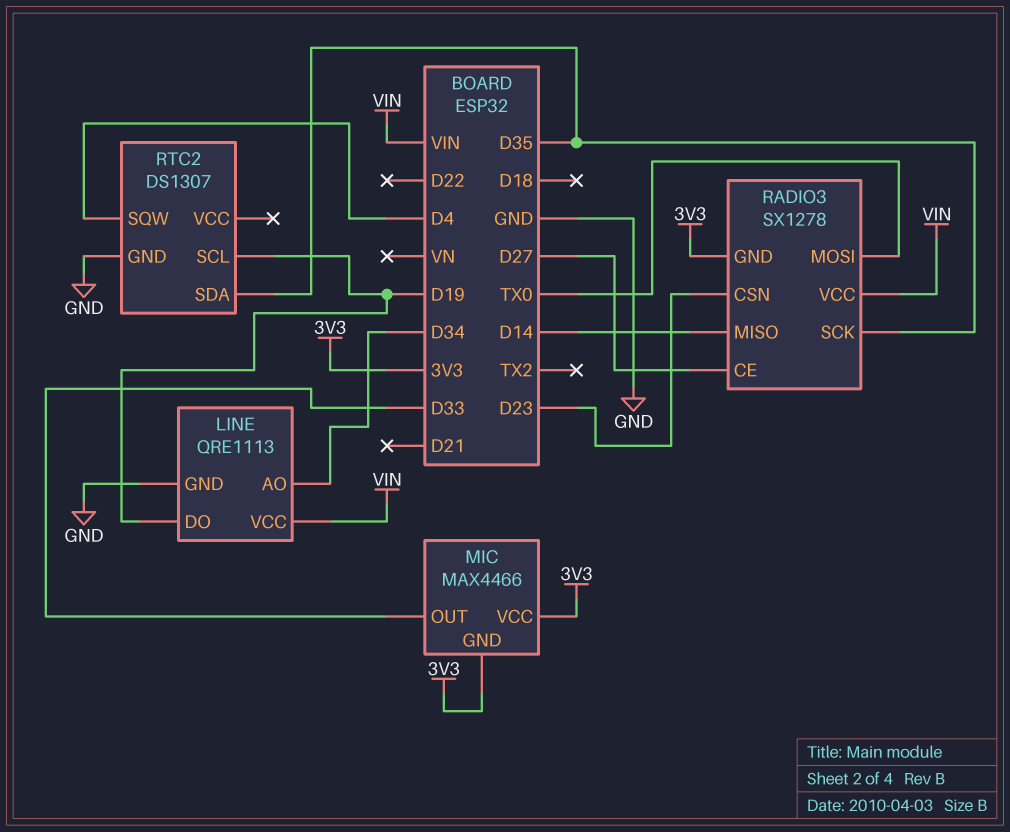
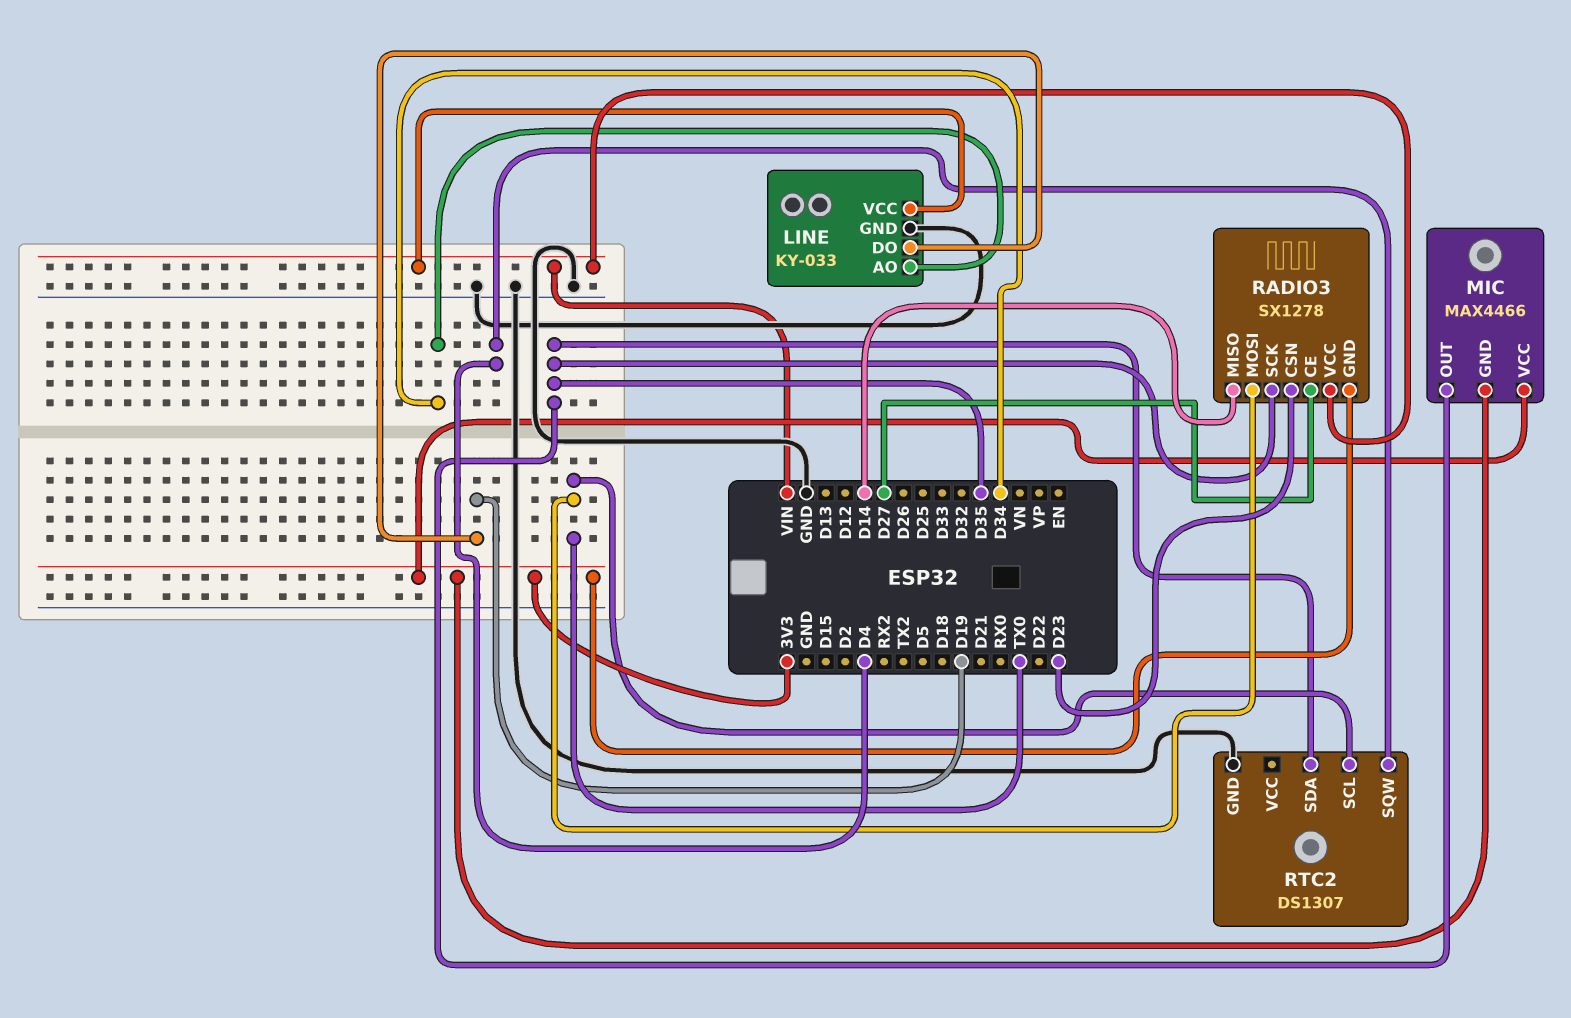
LINE: QRE1113 -> KY-033
MIC pin OUT: D33 -> D35
RTC2 pin SCL: D19 -> TX0

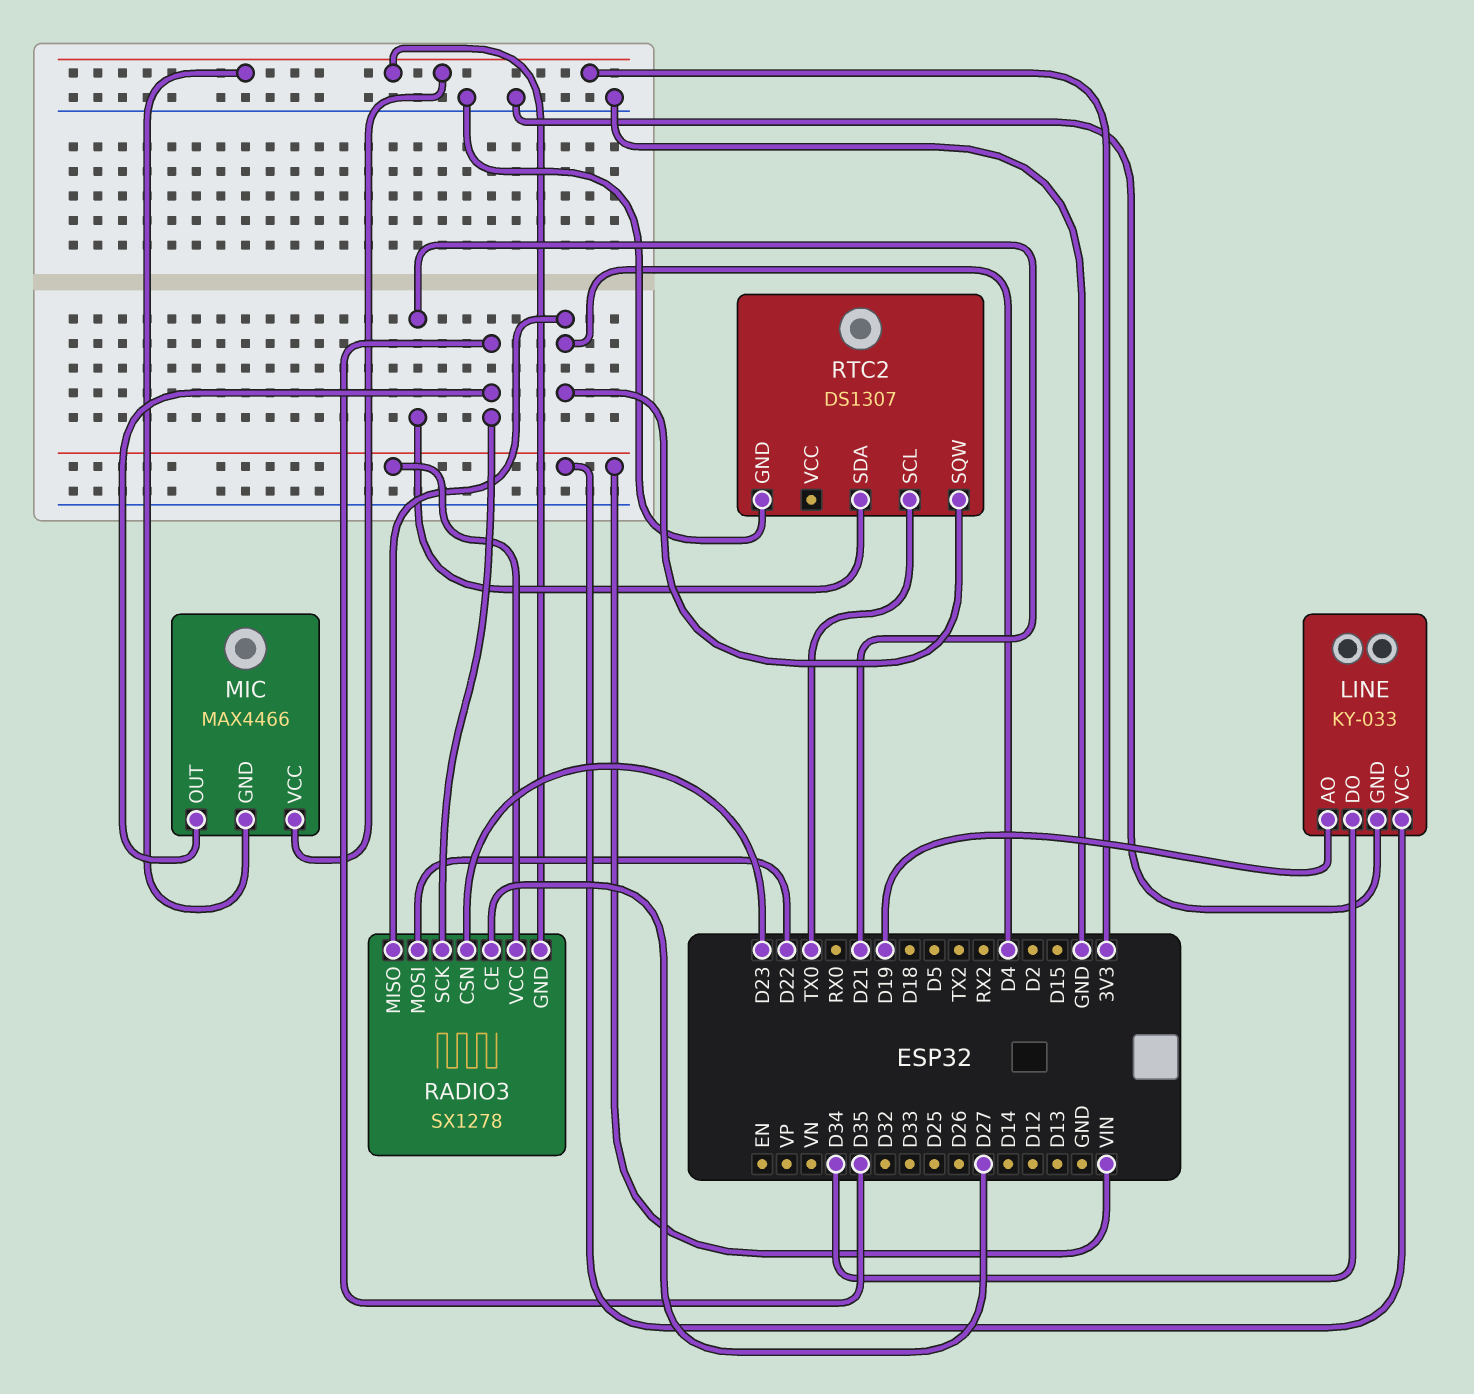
LINE pin AO: D34 -> D19
LINE pin DO: D19 -> D34
RADIO3 pin MISO: D14 -> D4
RADIO3 pin MOSI: TX0 -> D22
RTC2 pin SDA: D35 -> D21

